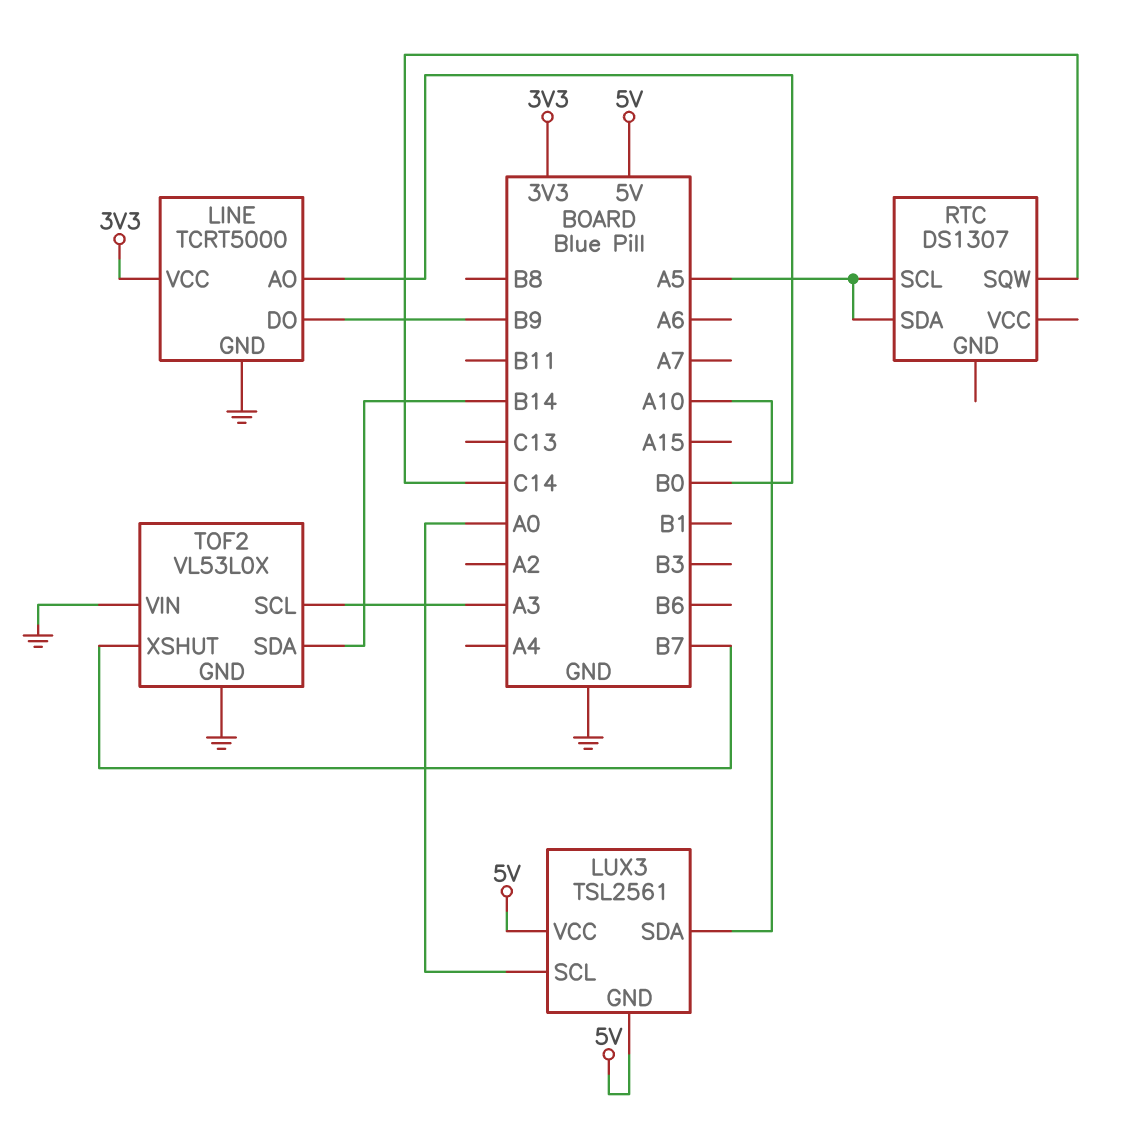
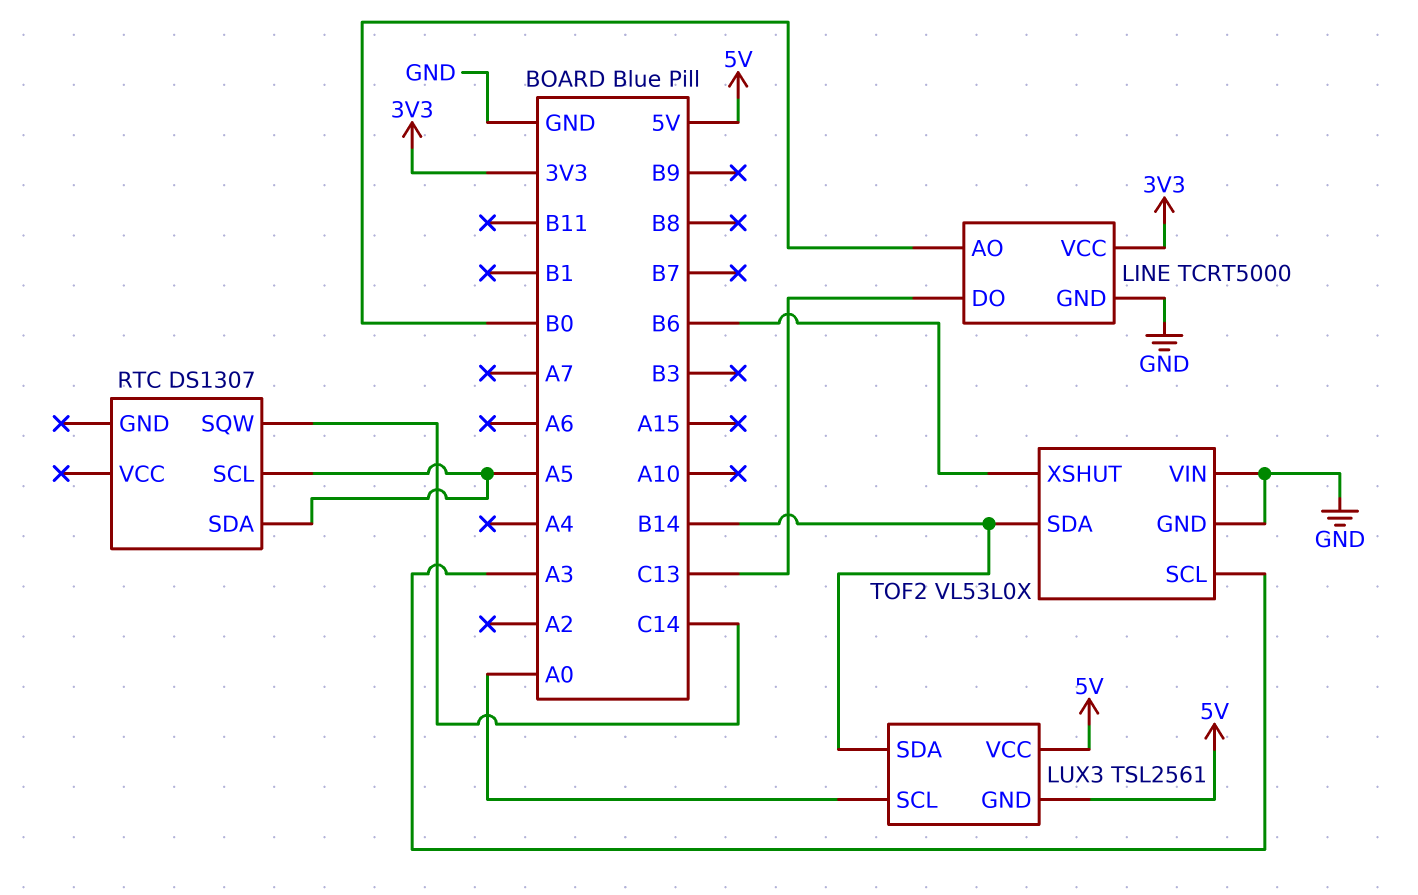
LINE pin DO: B9 -> C13
LUX3 pin SDA: A10 -> B14
TOF2 pin XSHUT: B7 -> B6

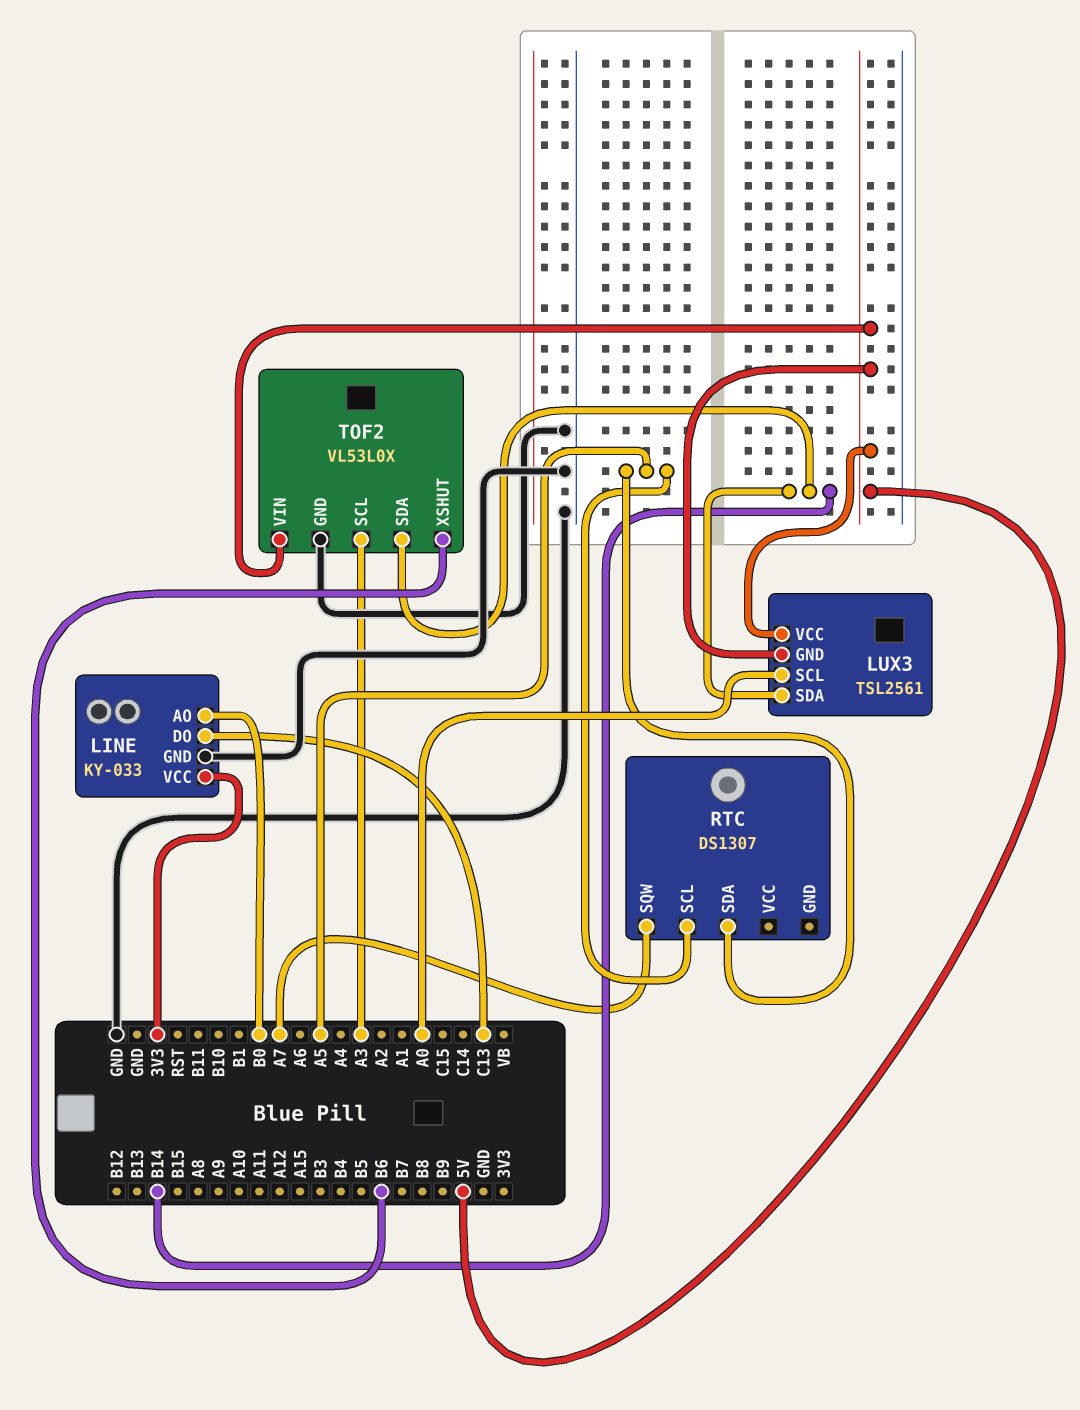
LINE: TCRT5000 -> KY-033
RTC pin SQW: C14 -> A7
TOF2 pin VIN: GND -> 5V

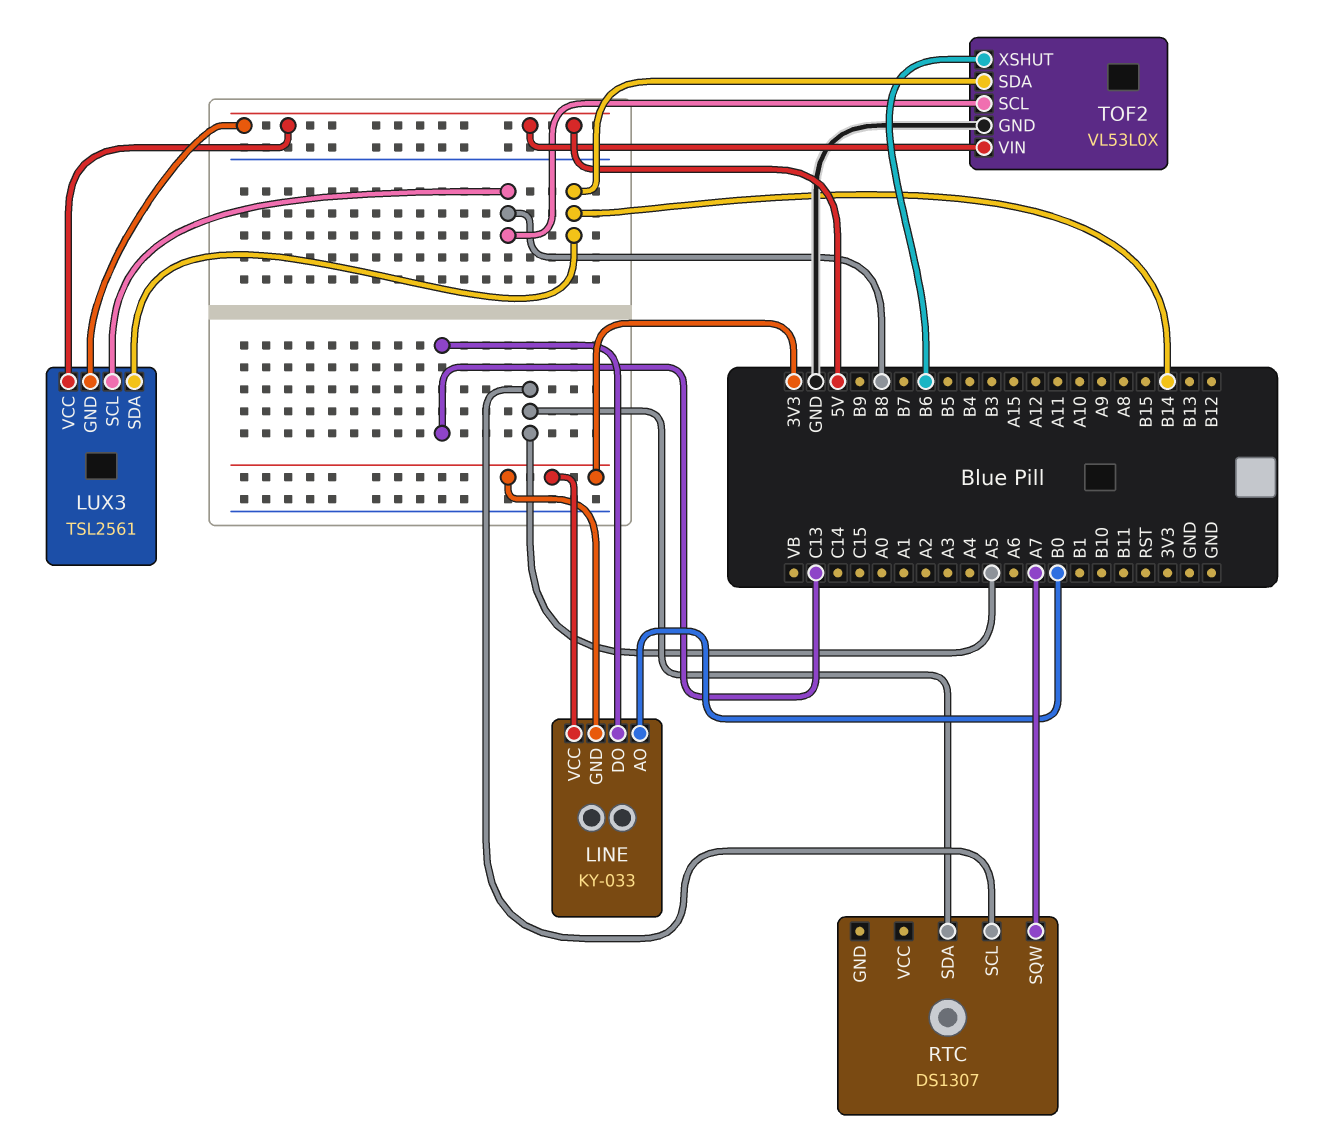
LINE pin GND: GND -> 3V3
LUX3 pin SCL: A0 -> B8
TOF2 pin SCL: A3 -> B8

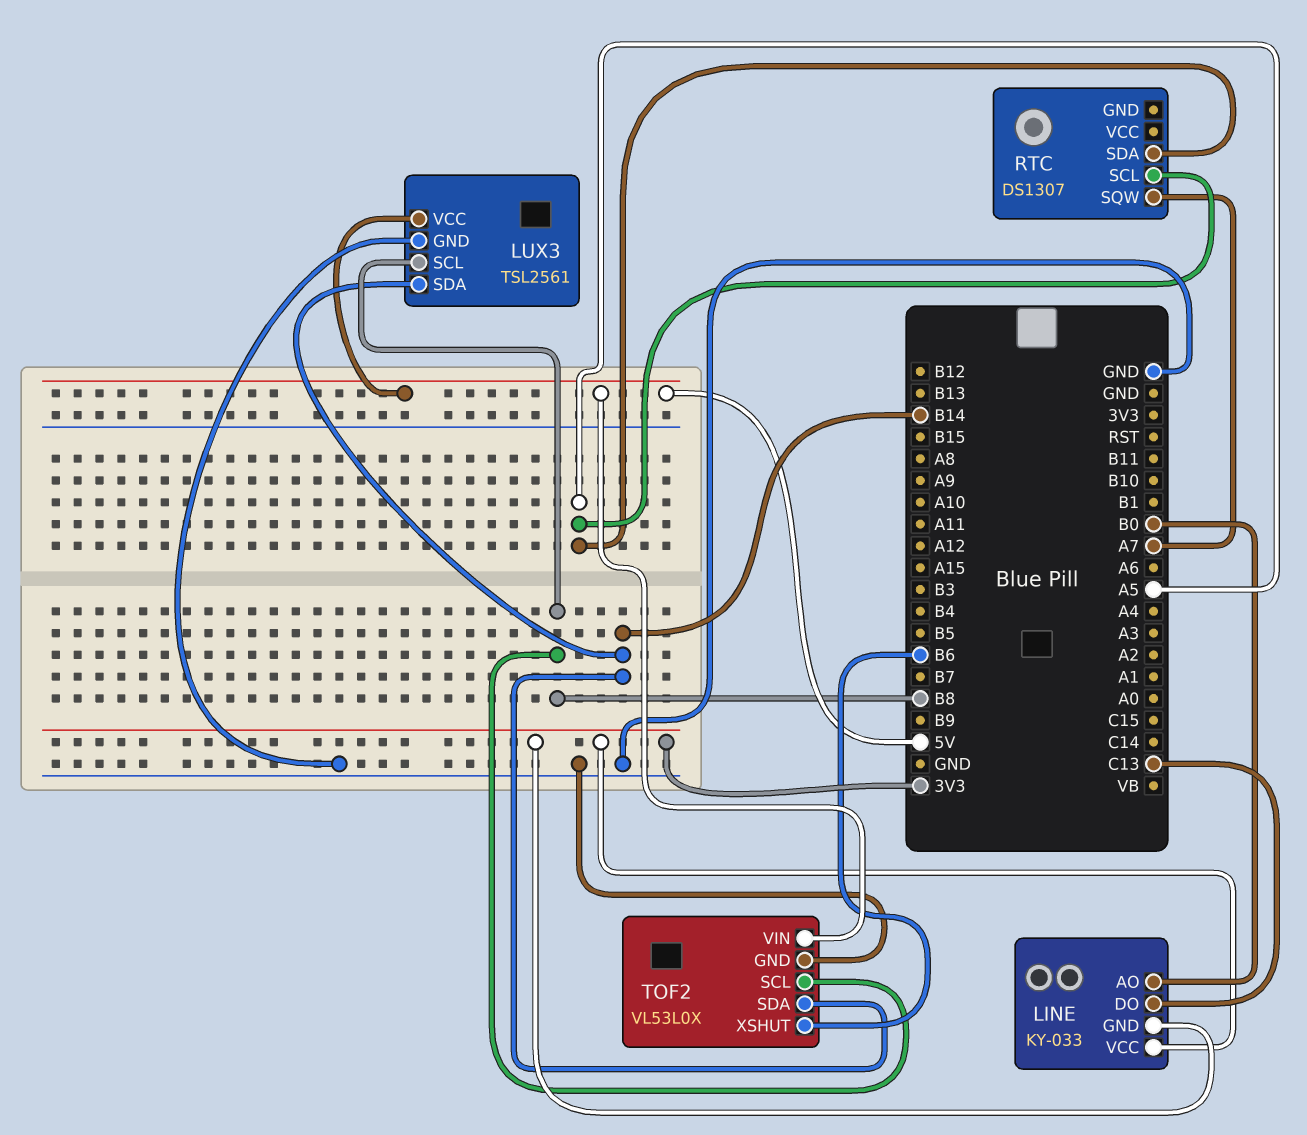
LUX3 pin GND: 5V -> GND

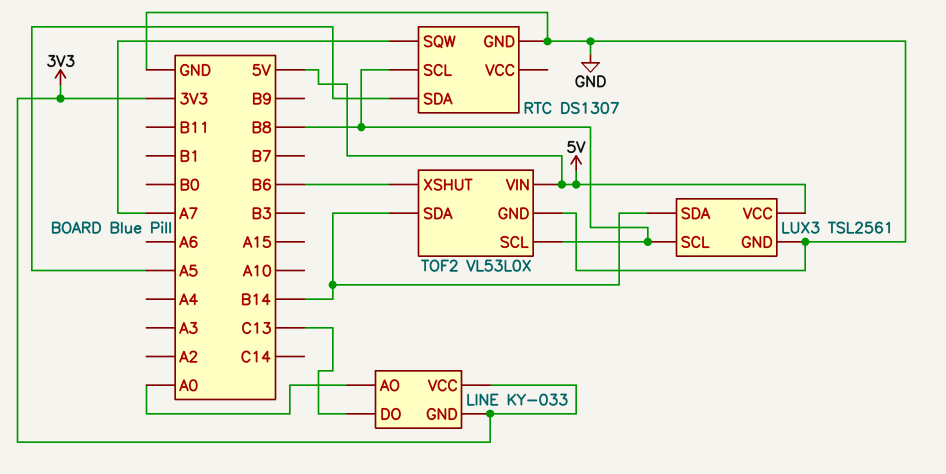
LINE pin AO: B0 -> A0
RTC pin GND: none -> GND
RTC pin SCL: A5 -> B8

